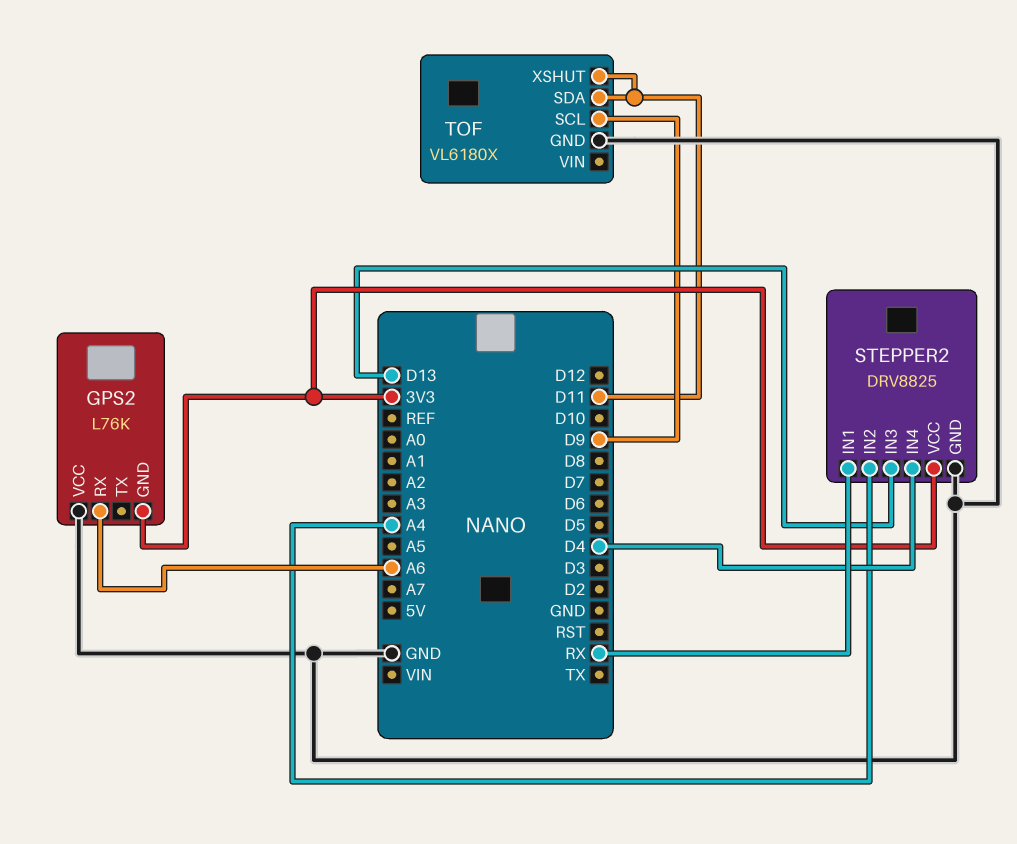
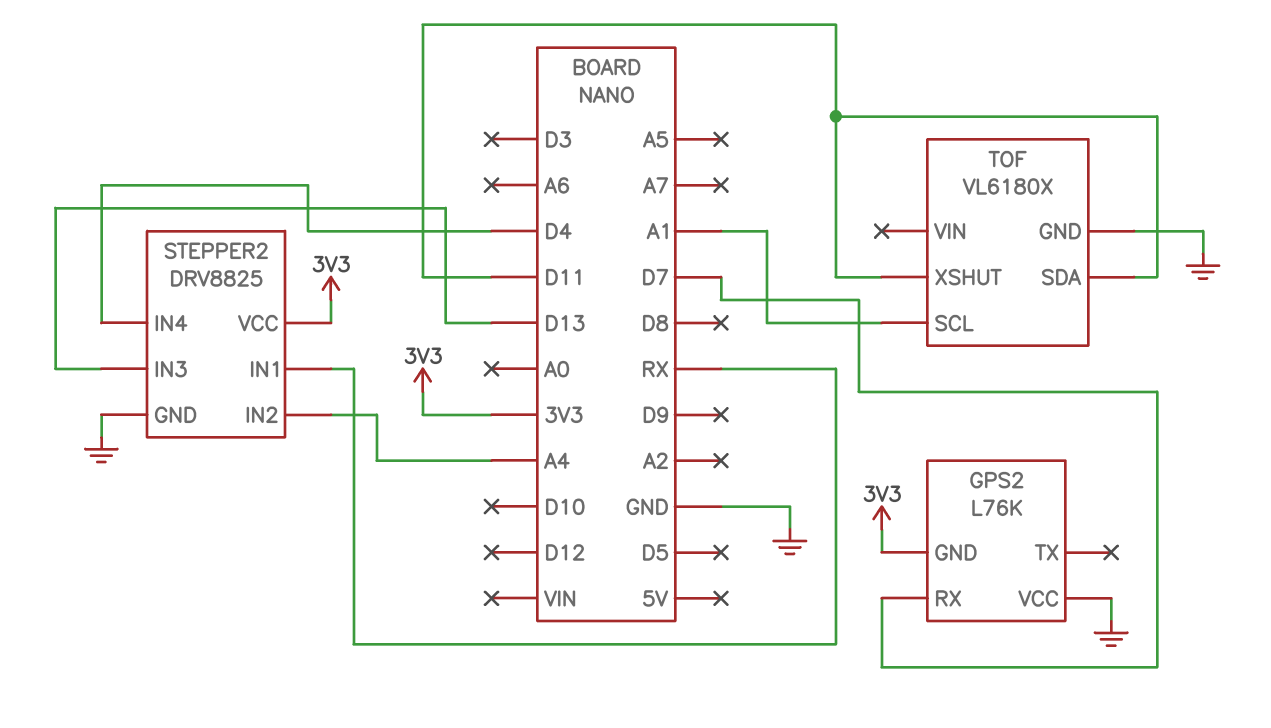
GPS2 pin RX: A6 -> D7
TOF pin SCL: D9 -> A1

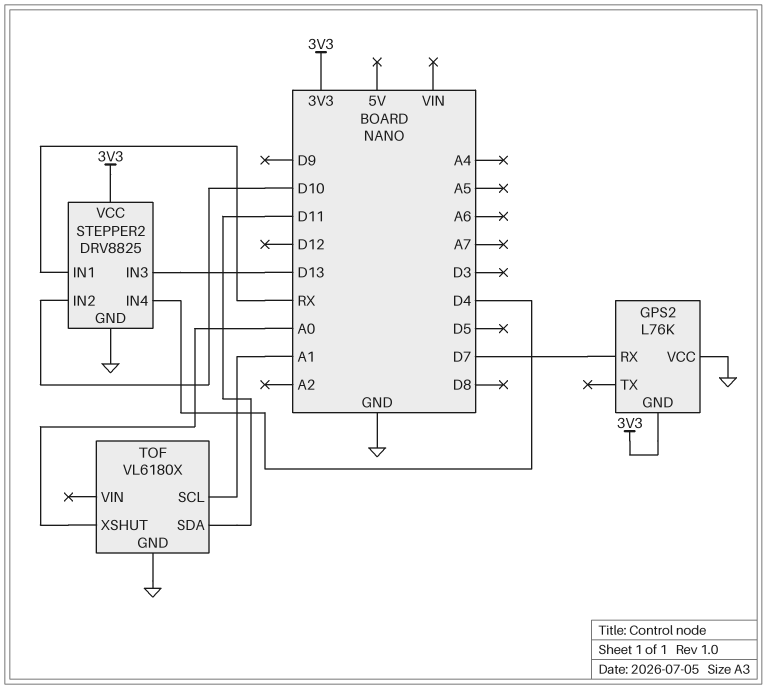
STEPPER2 pin IN2: A4 -> D10
TOF pin XSHUT: D11 -> A0

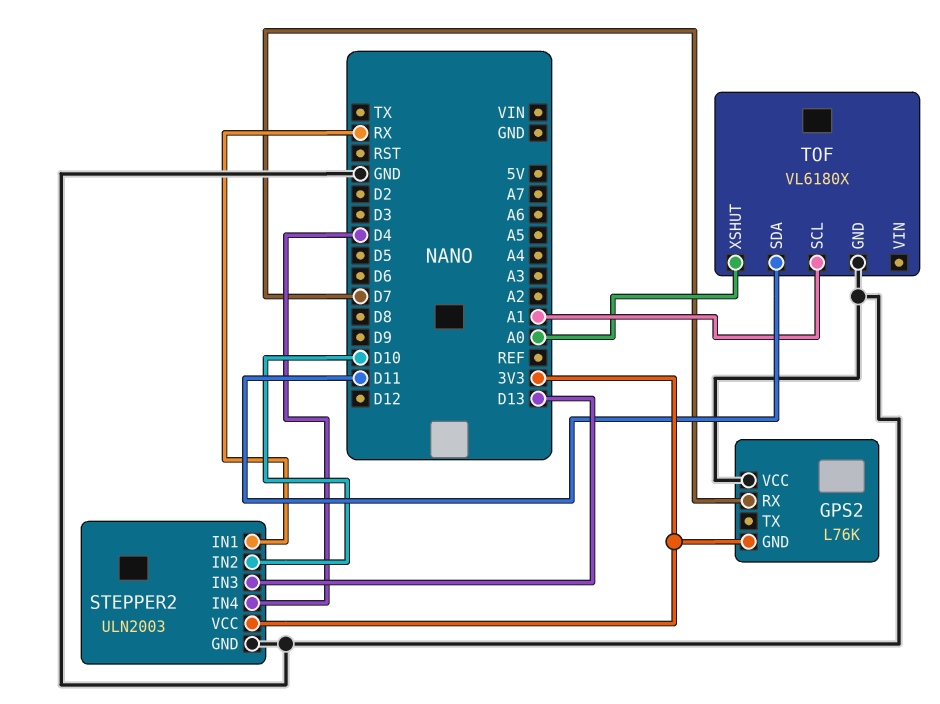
STEPPER2: DRV8825 -> ULN2003

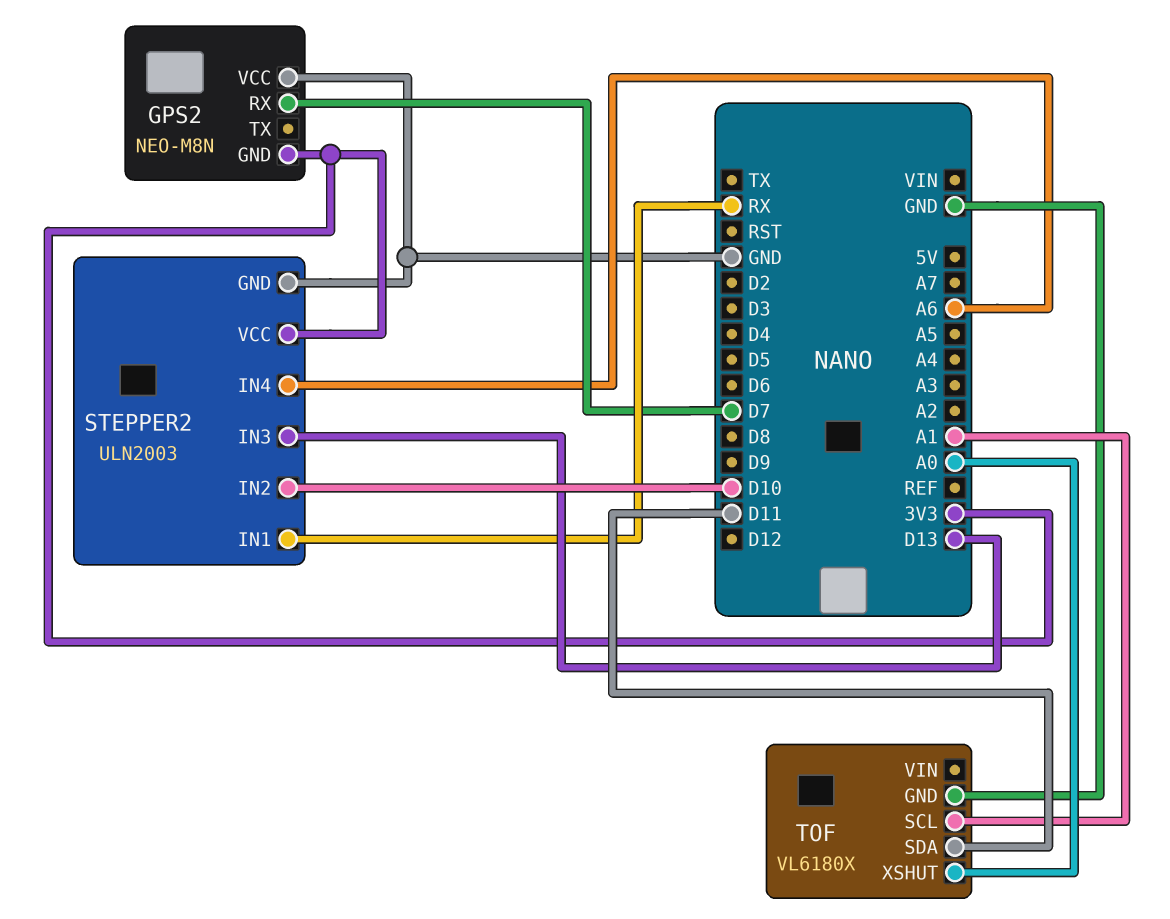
GPS2: L76K -> NEO-M8N
STEPPER2 pin IN4: D4 -> A6

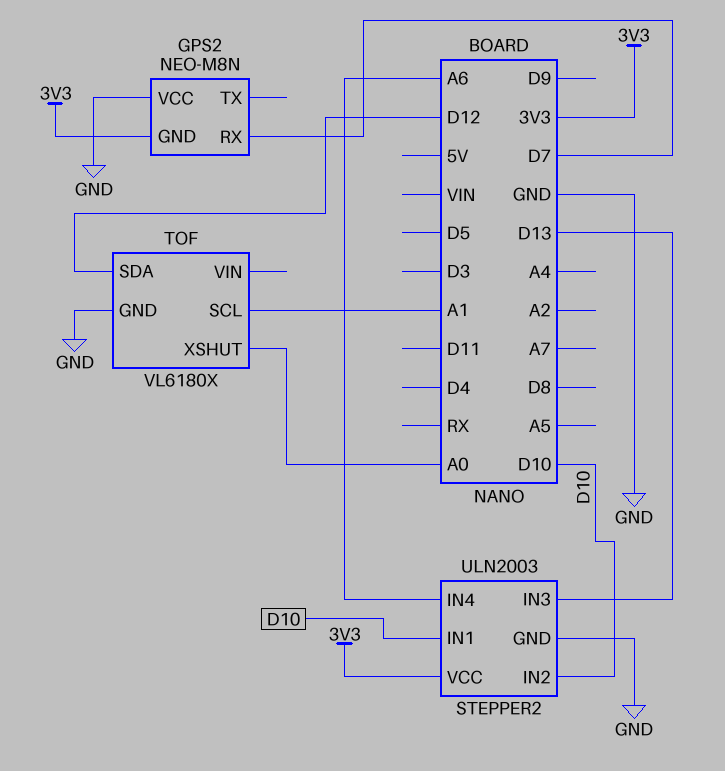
STEPPER2 pin IN1: RX -> D10
TOF pin SDA: D11 -> D12

